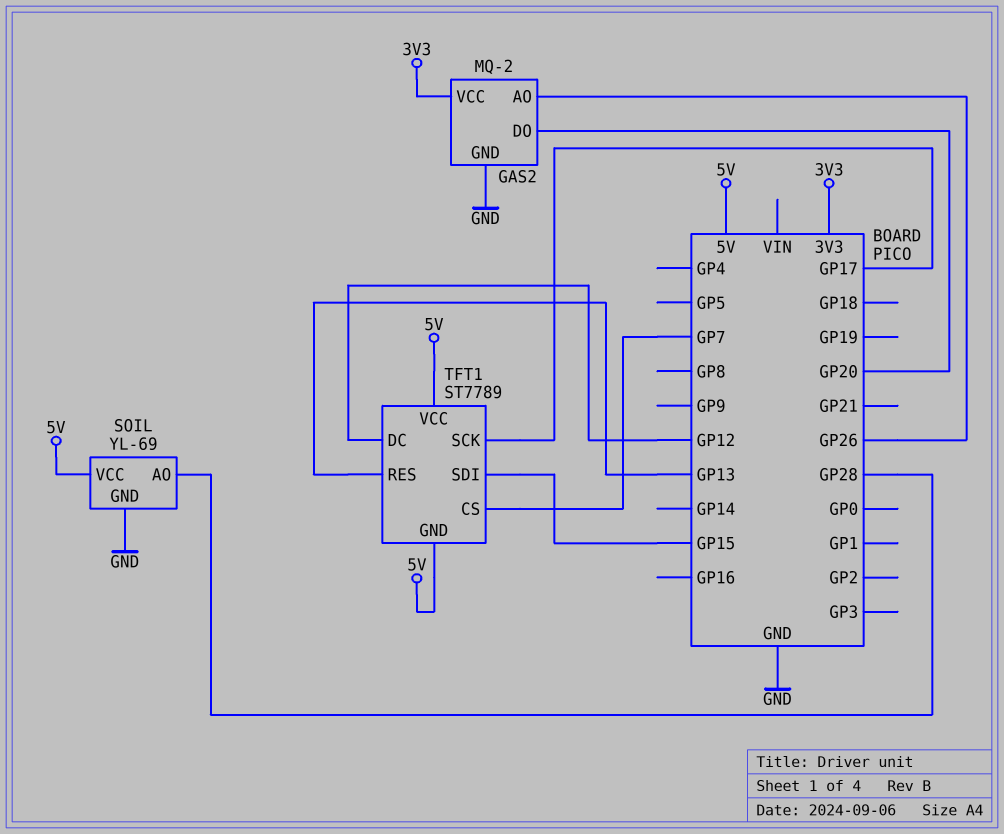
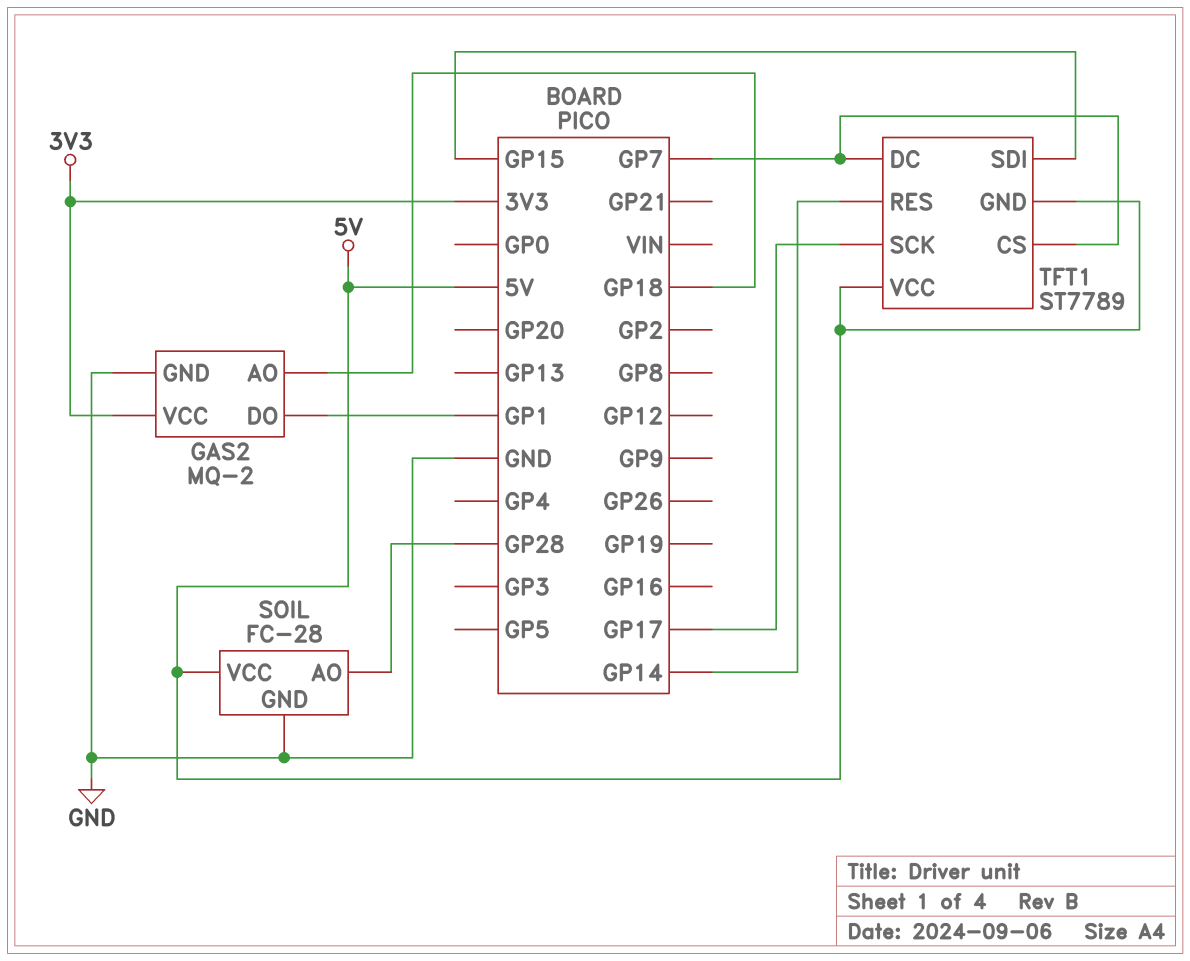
GAS2 pin AO: GP26 -> GP18
GAS2 pin DO: GP20 -> GP1
SOIL: YL-69 -> FC-28
TFT1 pin DC: GP12 -> GP7
TFT1 pin RES: GP13 -> GP14

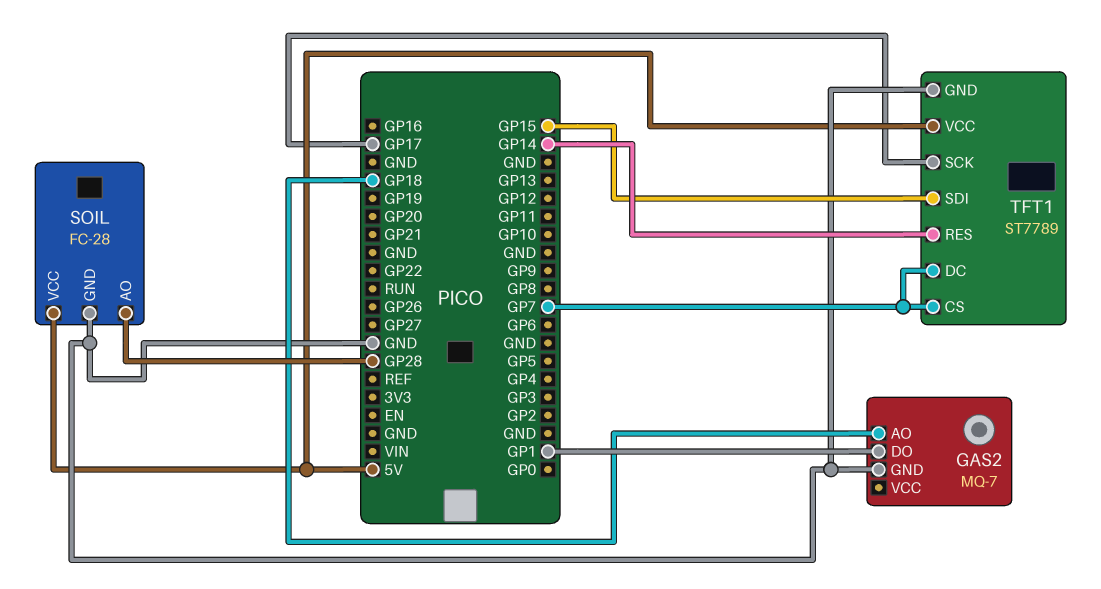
GAS2: MQ-2 -> MQ-7
GAS2 pin VCC: 3V3 -> none
TFT1 pin GND: 5V -> GND

